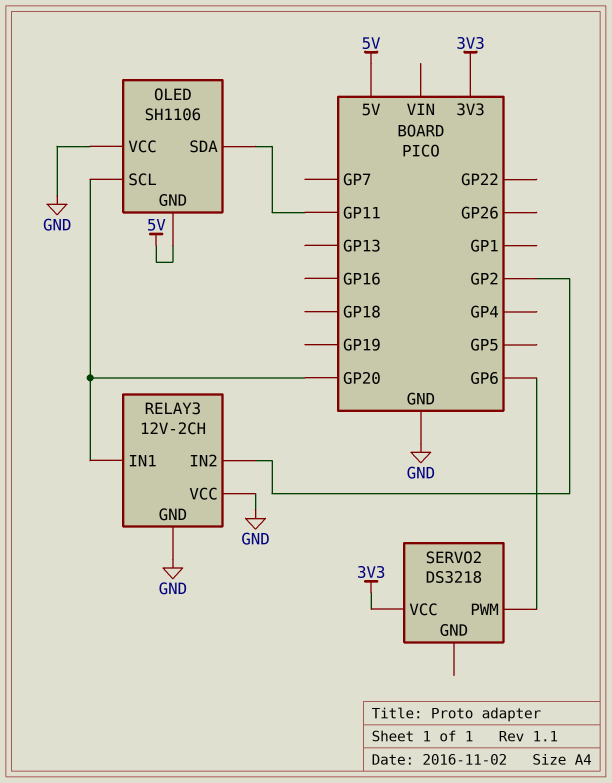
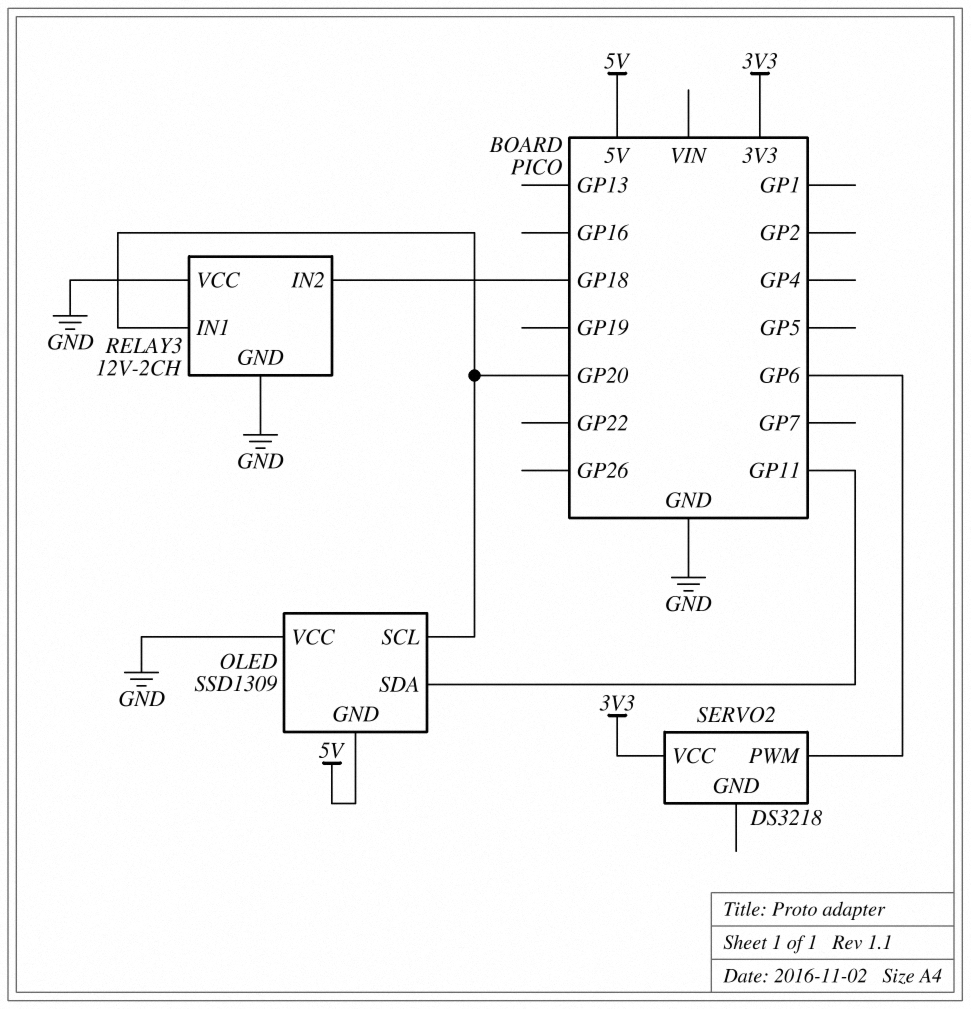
OLED: SH1106 -> SSD1309
RELAY3 pin IN2: GP2 -> GP18

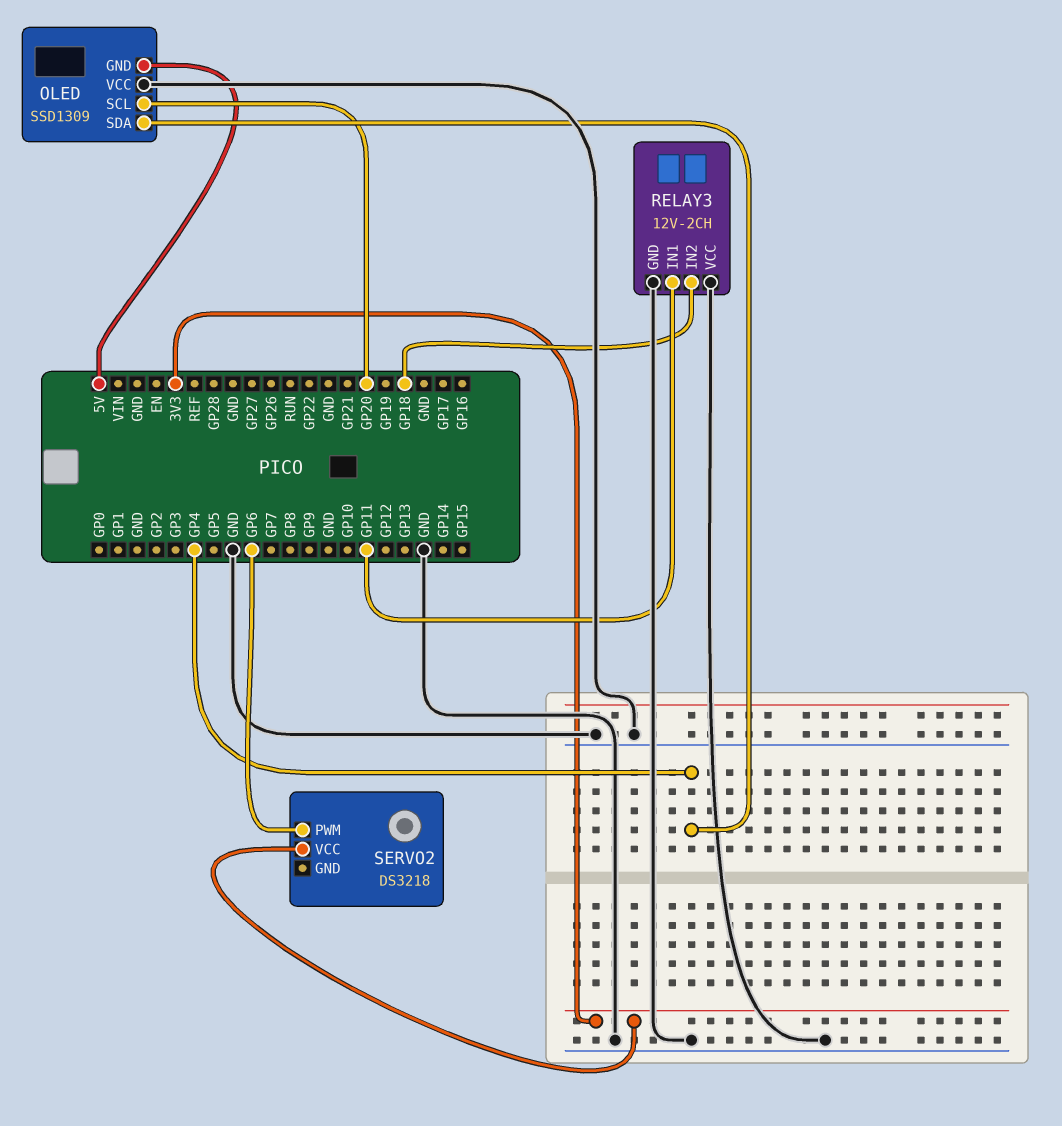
OLED pin SDA: GP11 -> GP4
RELAY3 pin IN1: GP20 -> GP11

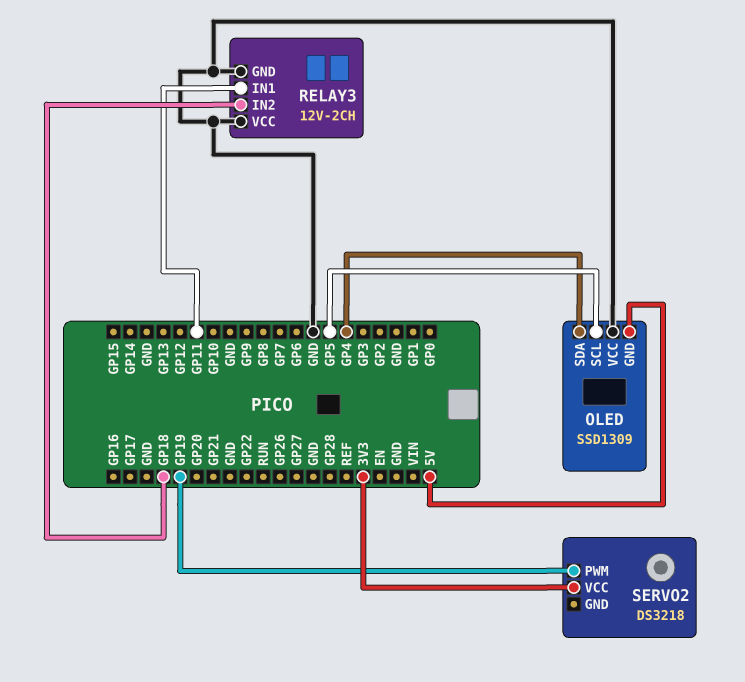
OLED pin SCL: GP20 -> GP5
SERVO2 pin PWM: GP6 -> GP19

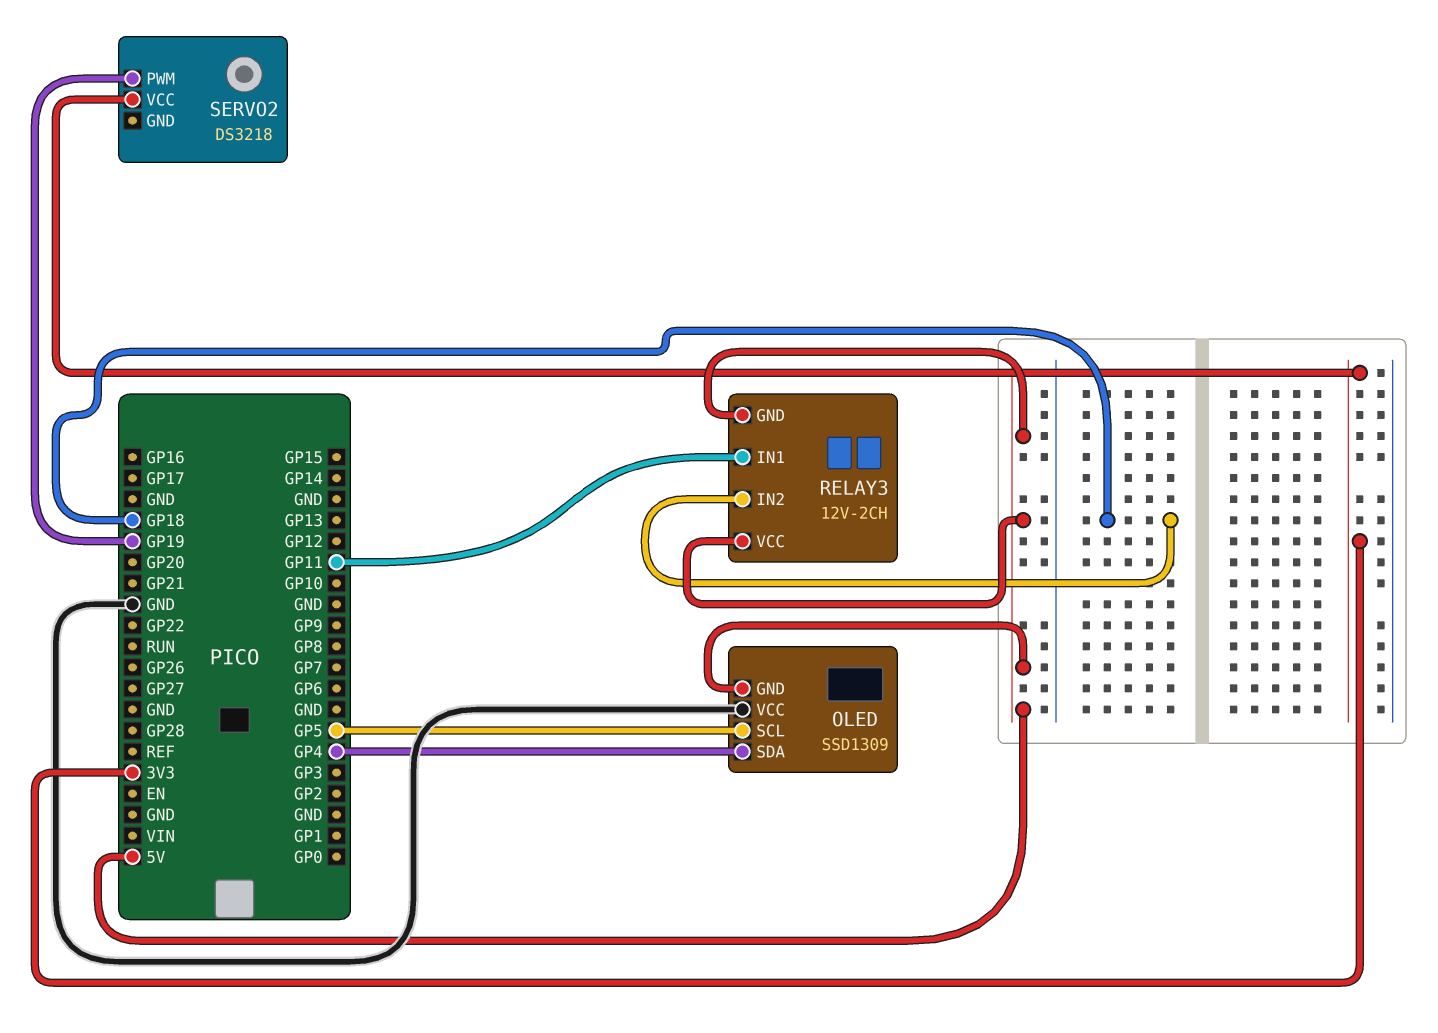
RELAY3 pin GND: GND -> 5V
RELAY3 pin VCC: GND -> 5V

